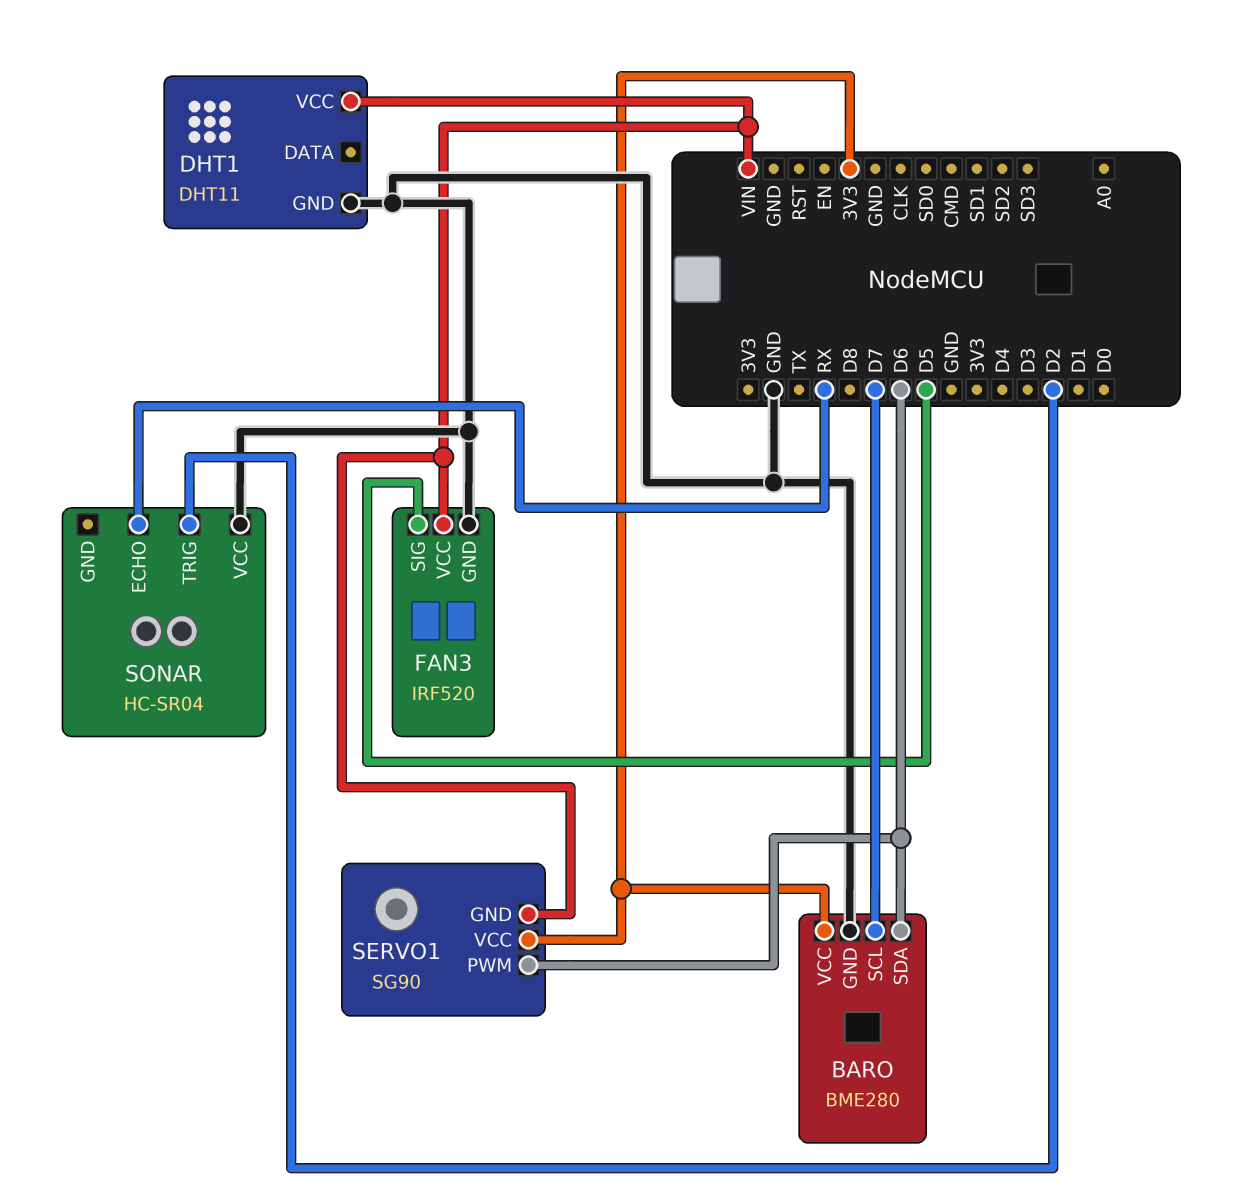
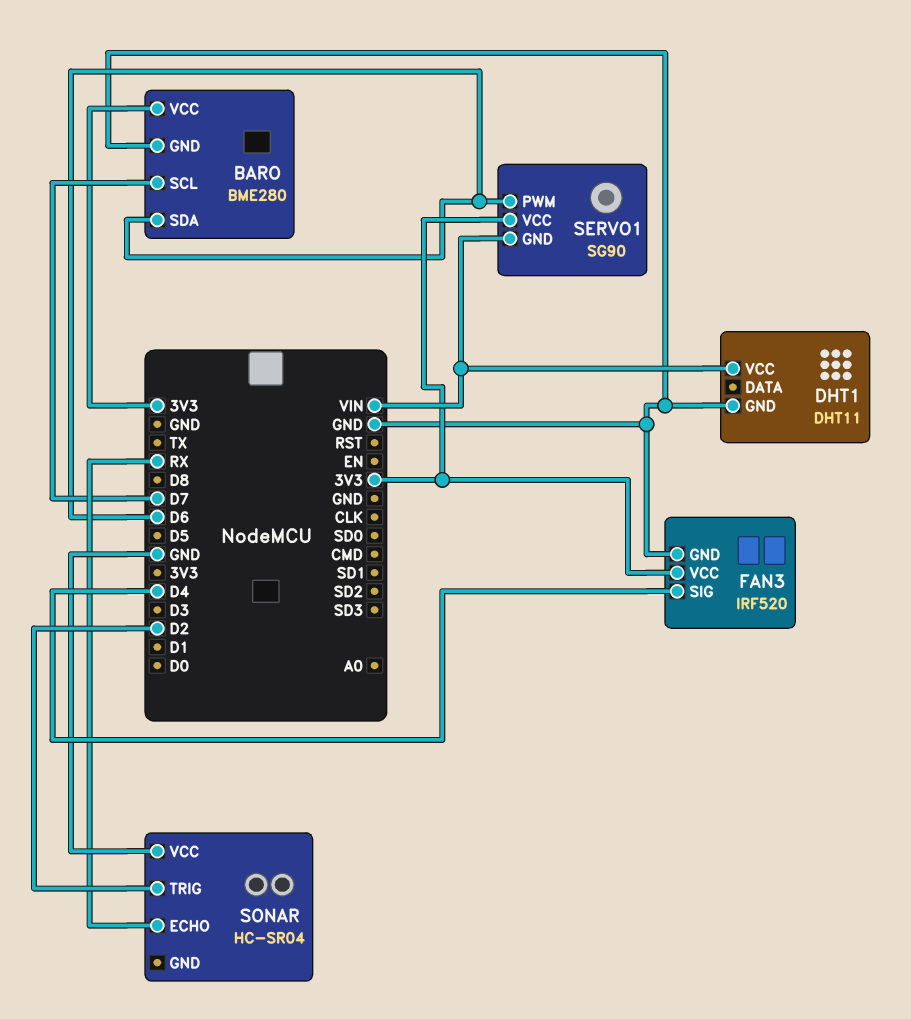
FAN3 pin SIG: D5 -> D4
FAN3 pin VCC: VIN -> 3V3

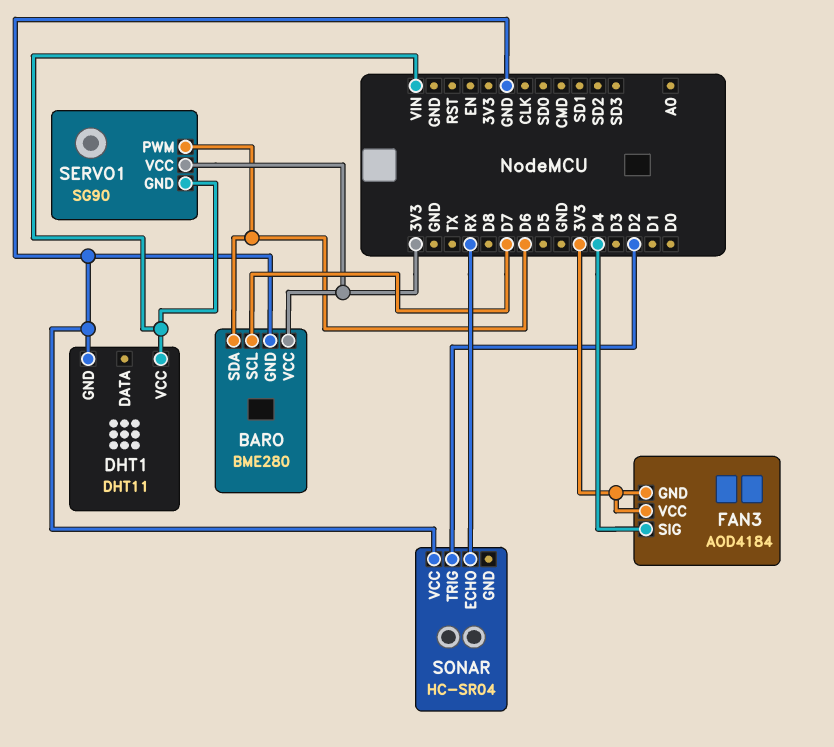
FAN3: IRF520 -> AOD4184
FAN3 pin GND: GND -> 3V3

